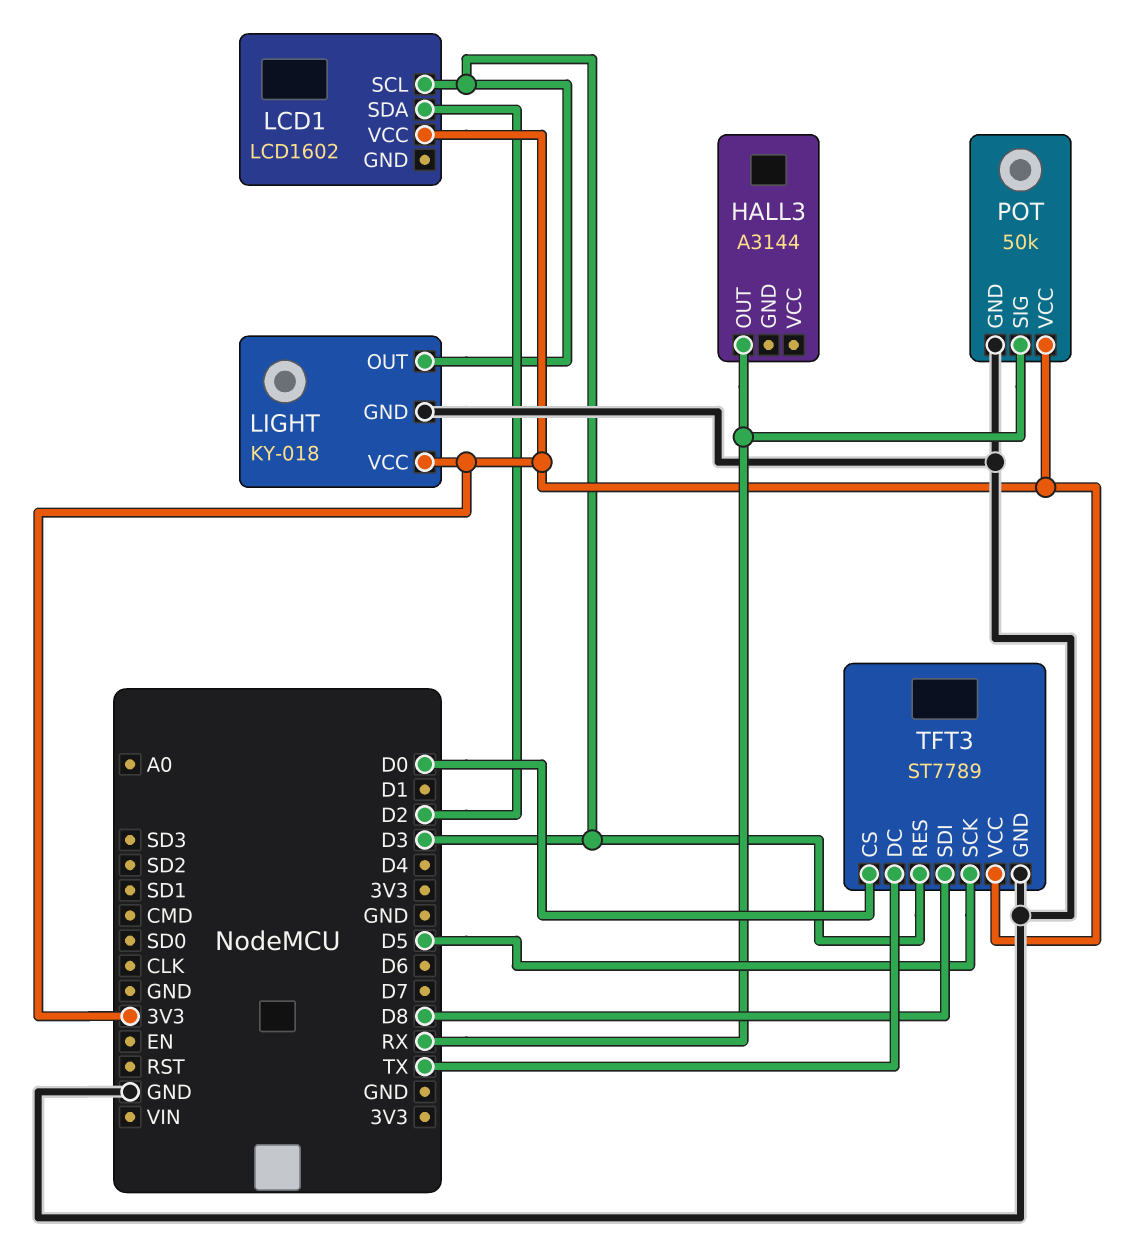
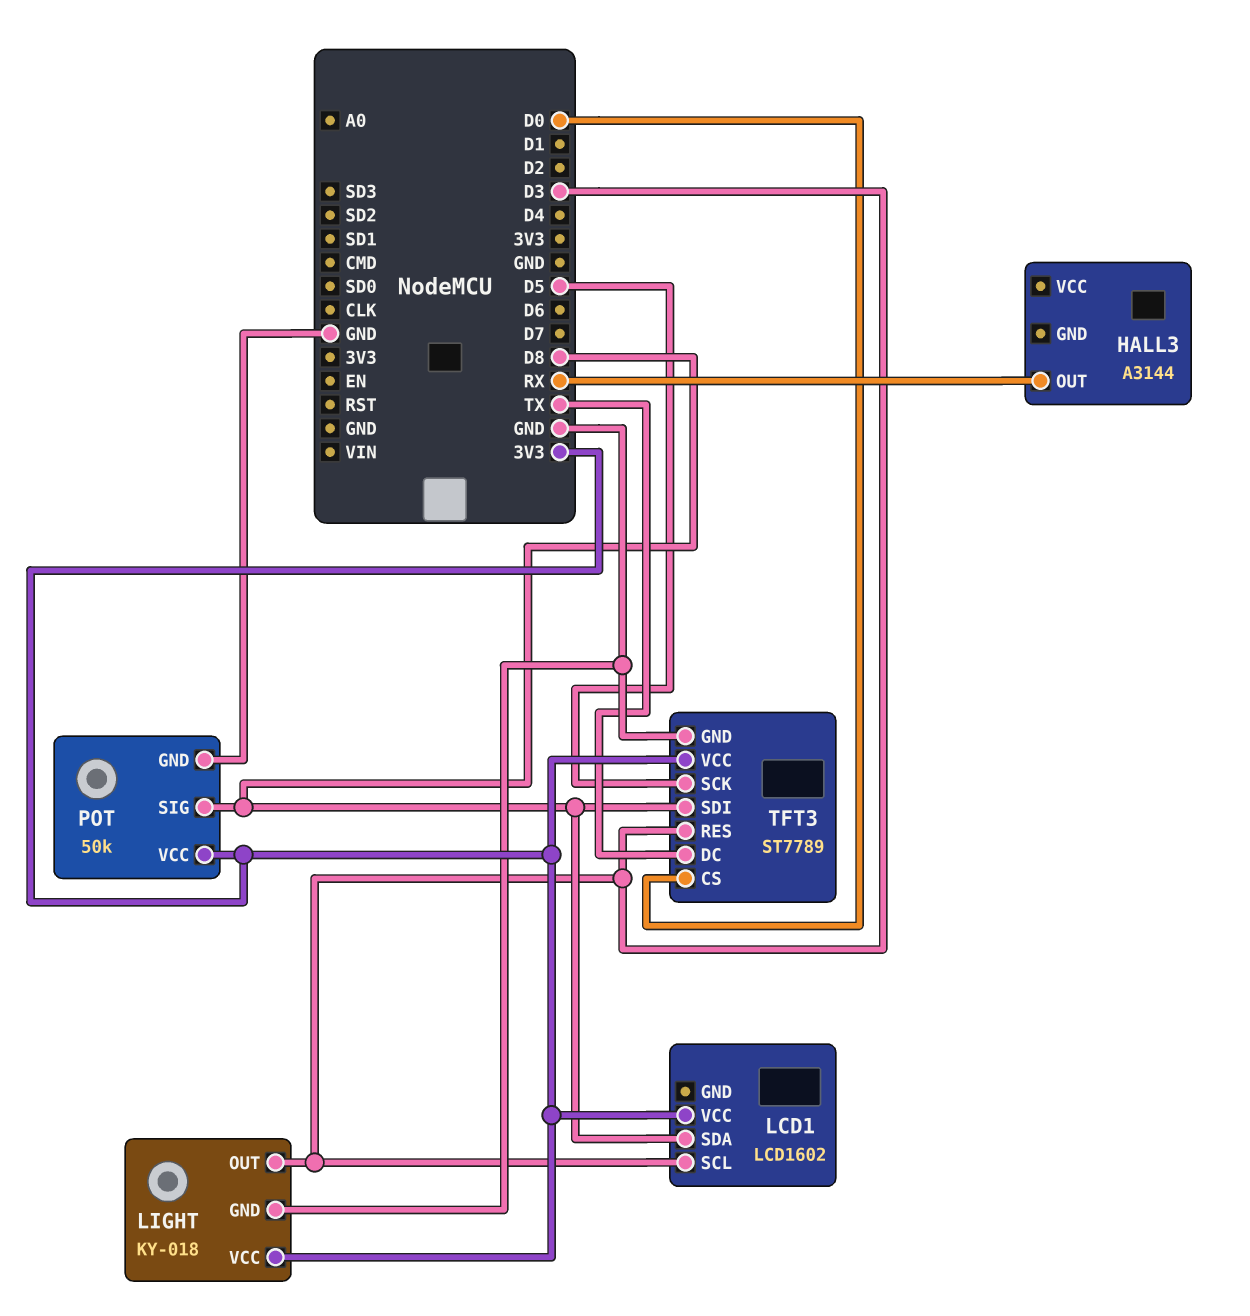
LCD1 pin SDA: D2 -> D8
POT pin SIG: RX -> D8

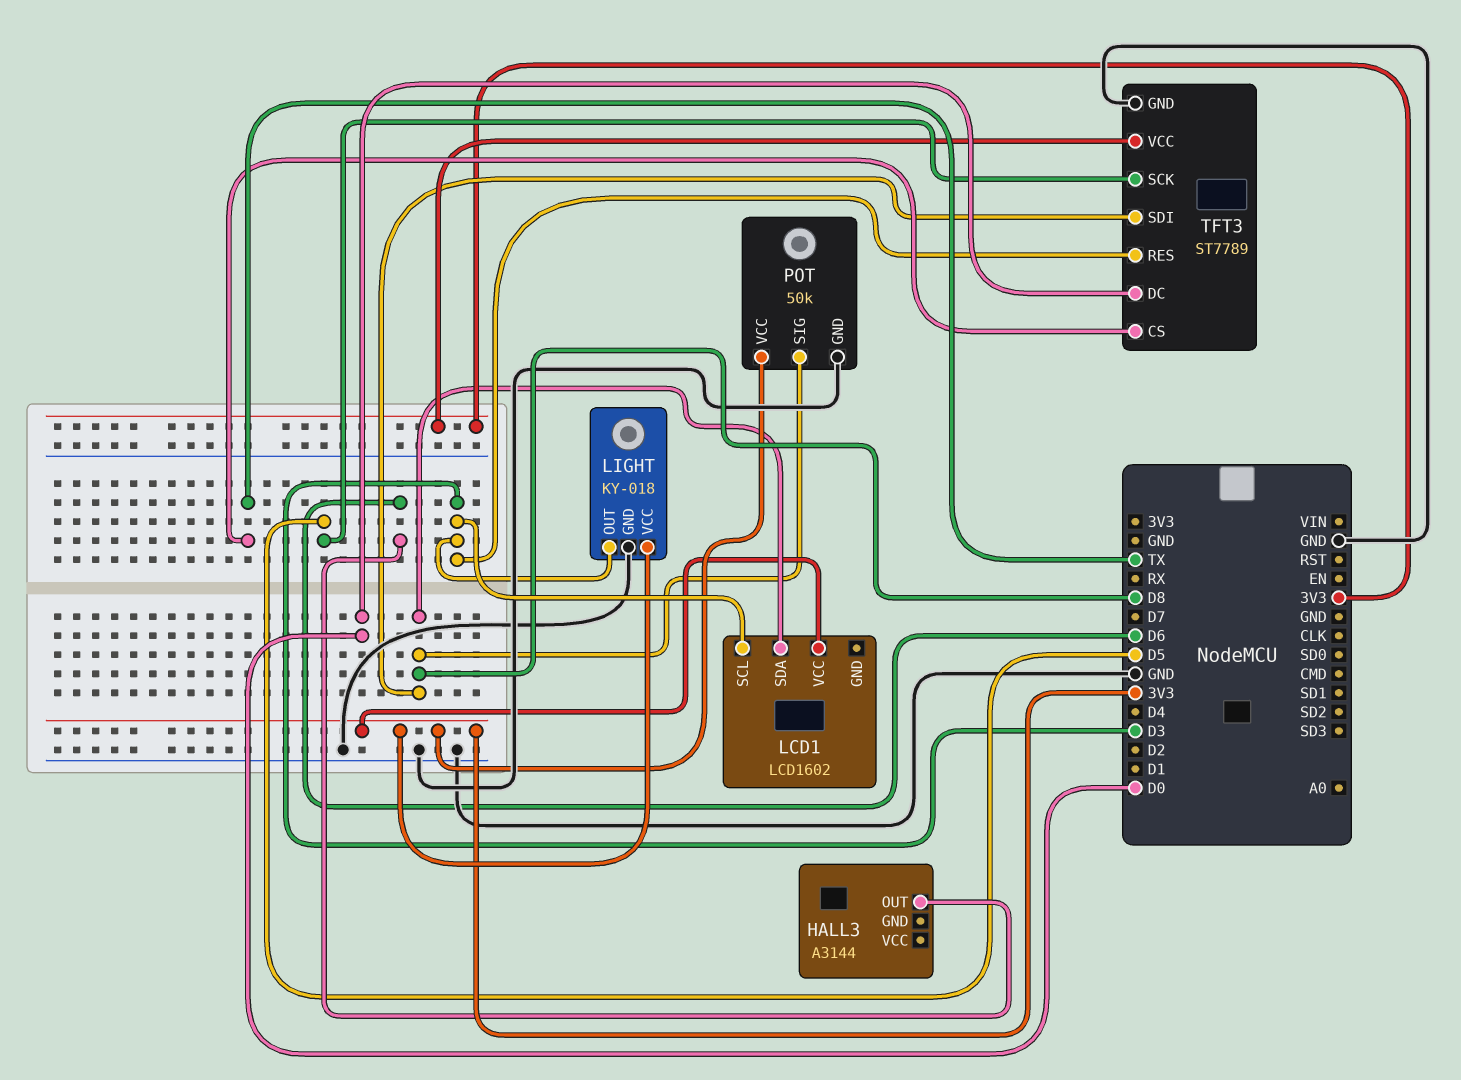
HALL3 pin OUT: RX -> D6
TFT3 pin CS: D0 -> TX
TFT3 pin DC: TX -> D0

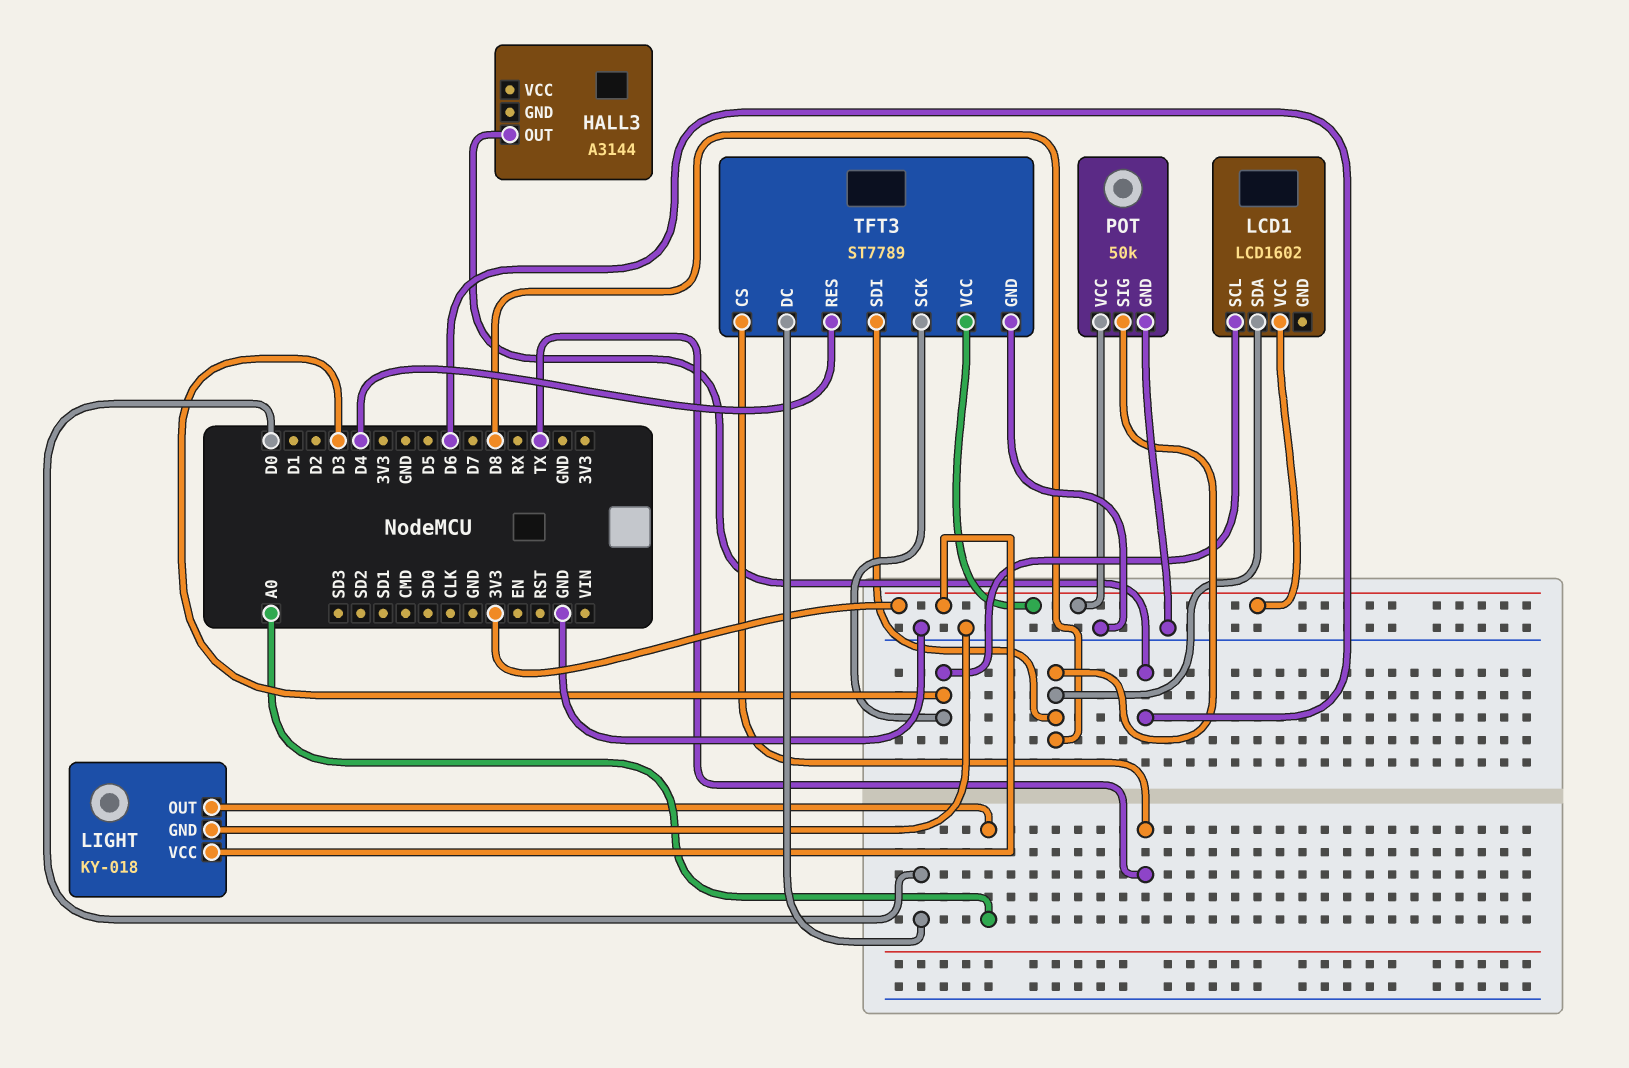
LIGHT pin OUT: D3 -> A0
TFT3 pin RES: D3 -> D4
TFT3 pin SCK: D5 -> D3

